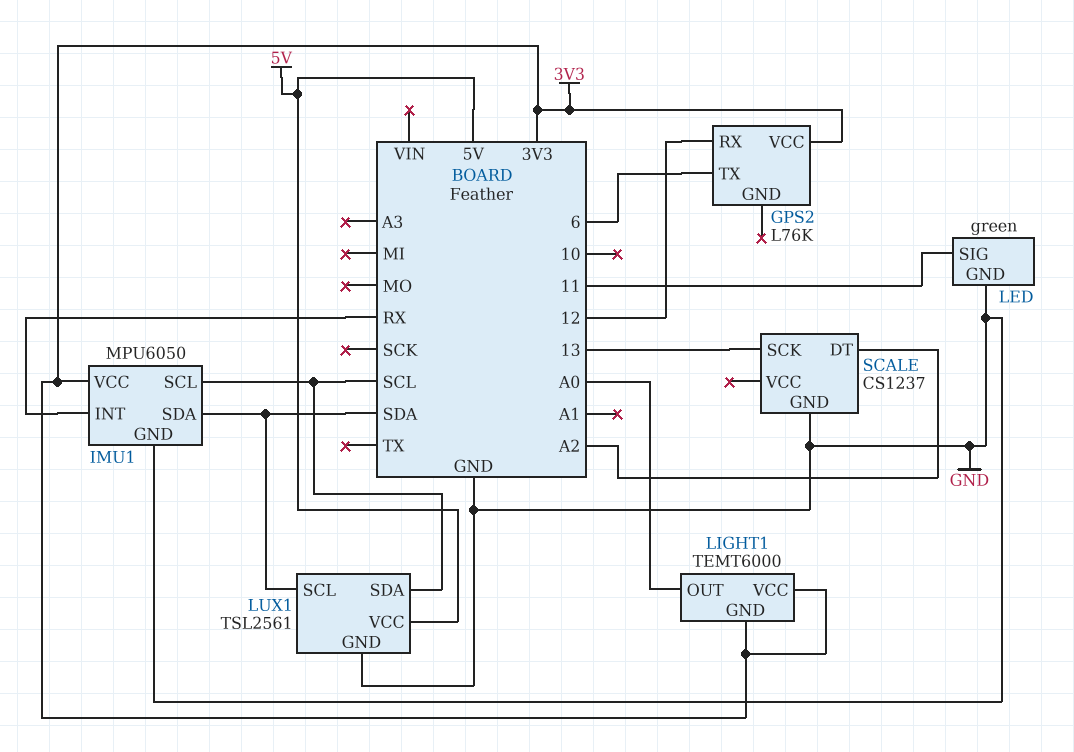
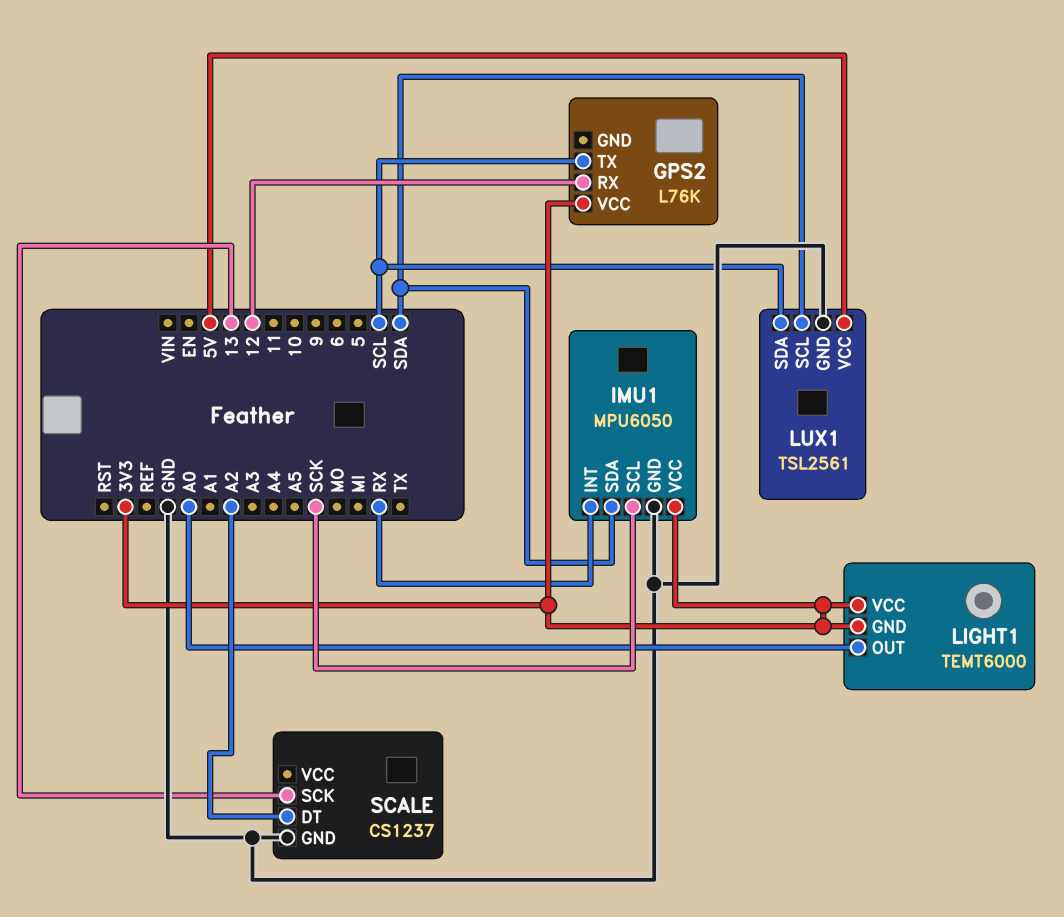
GPS2 pin TX: 6 -> SCL
IMU1 pin SCL: SCL -> SCK
LED: green -> none
LED pin GND: GND -> none
LED pin SIG: 11 -> none

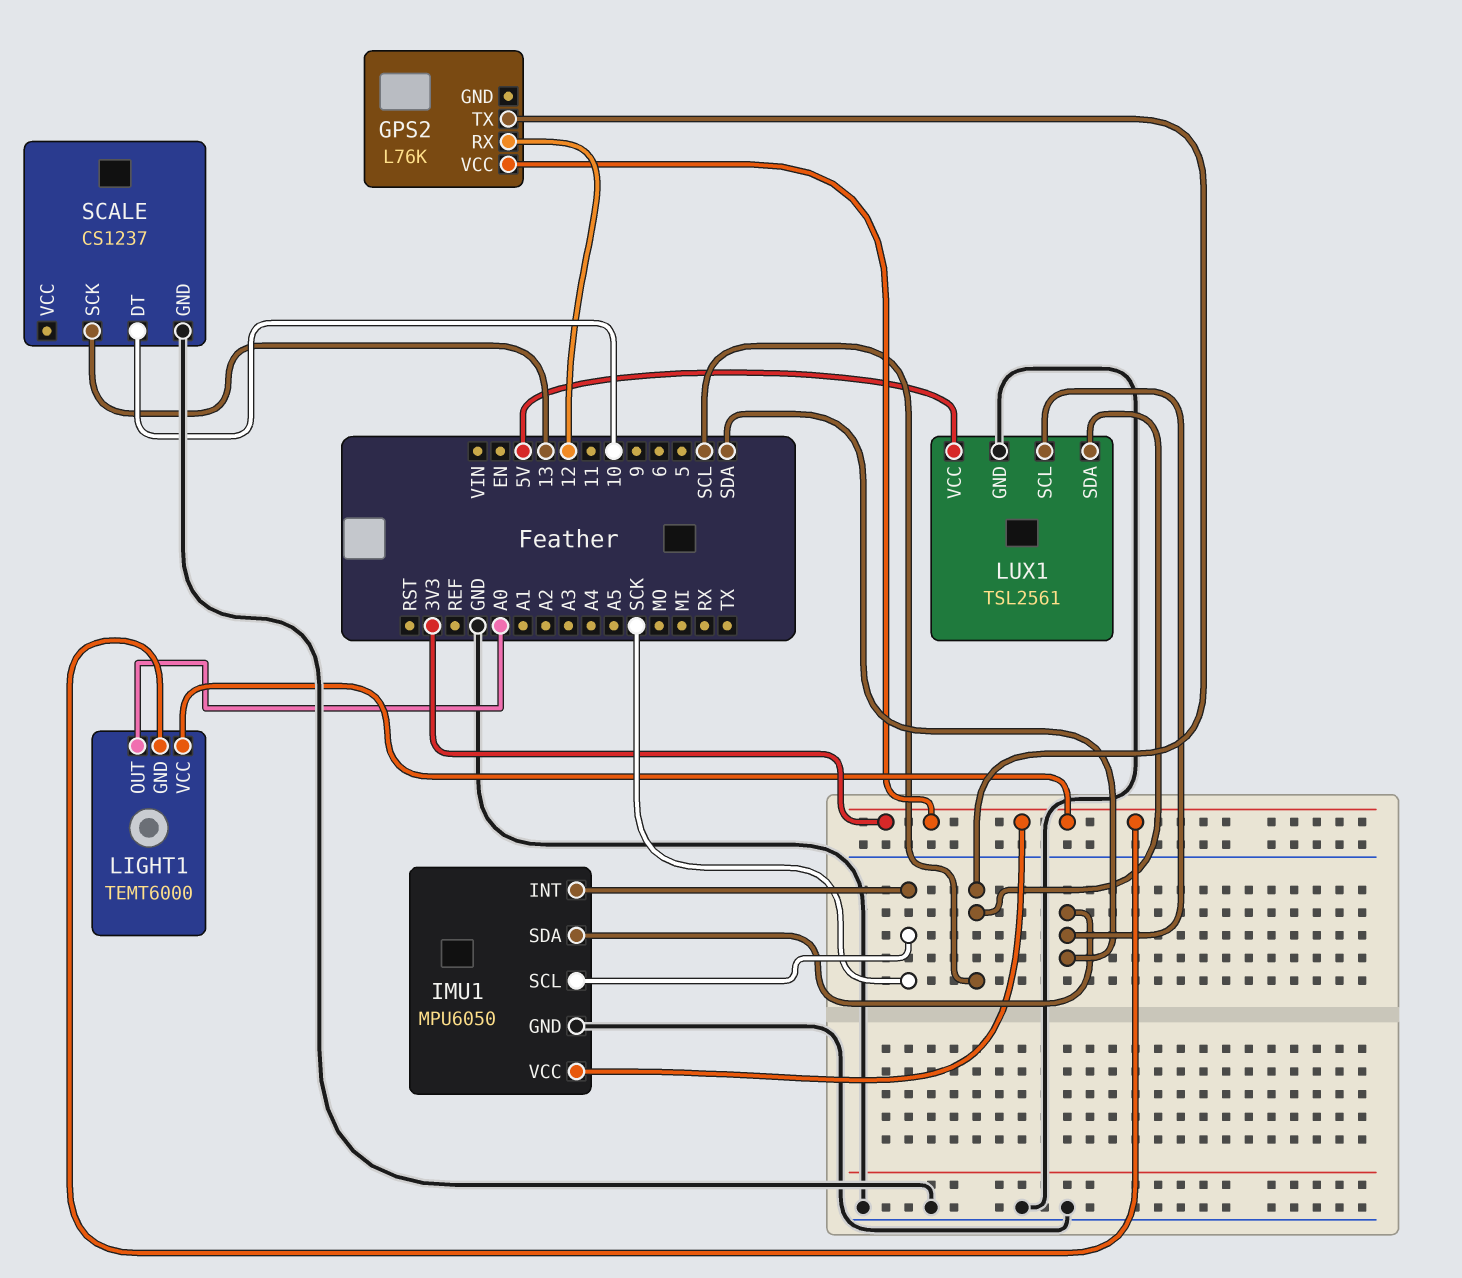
IMU1 pin INT: RX -> SCK
SCALE pin DT: A2 -> 10

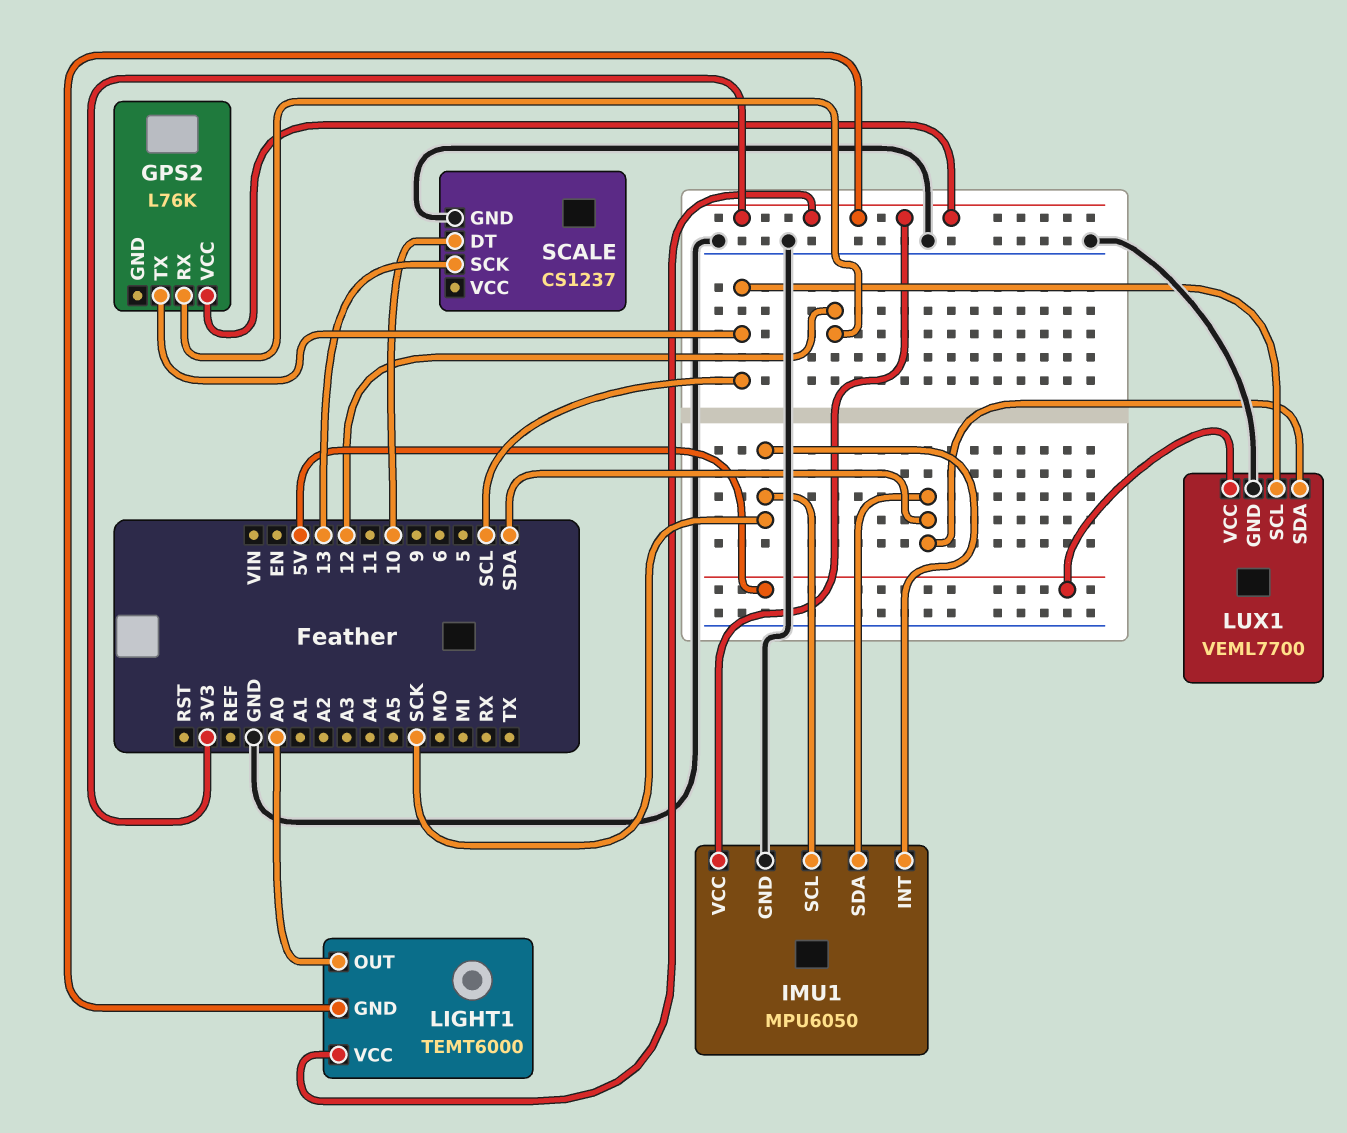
LUX1: TSL2561 -> VEML7700
LUX1 pin SCL: SDA -> SCL
LUX1 pin SDA: SCL -> SDA

